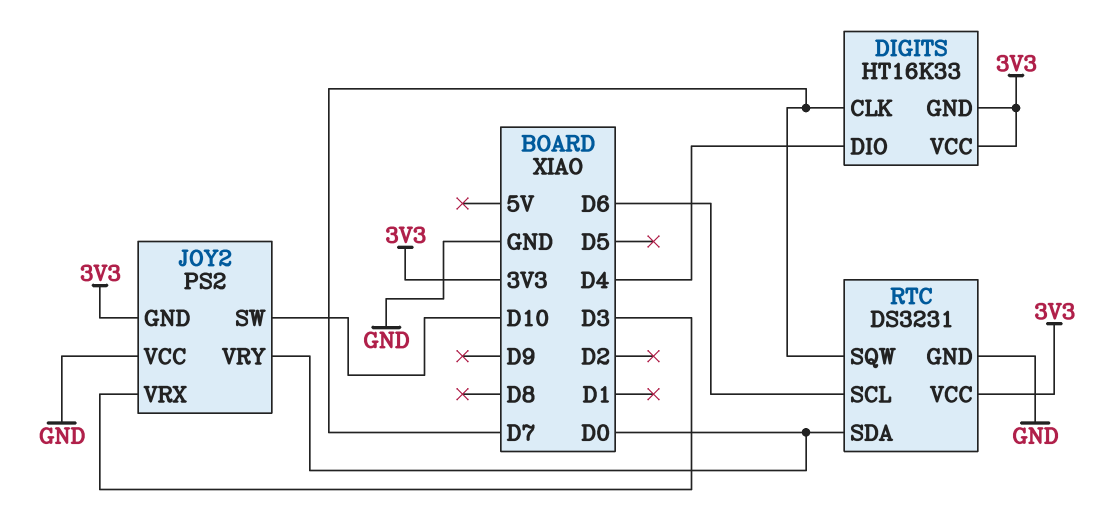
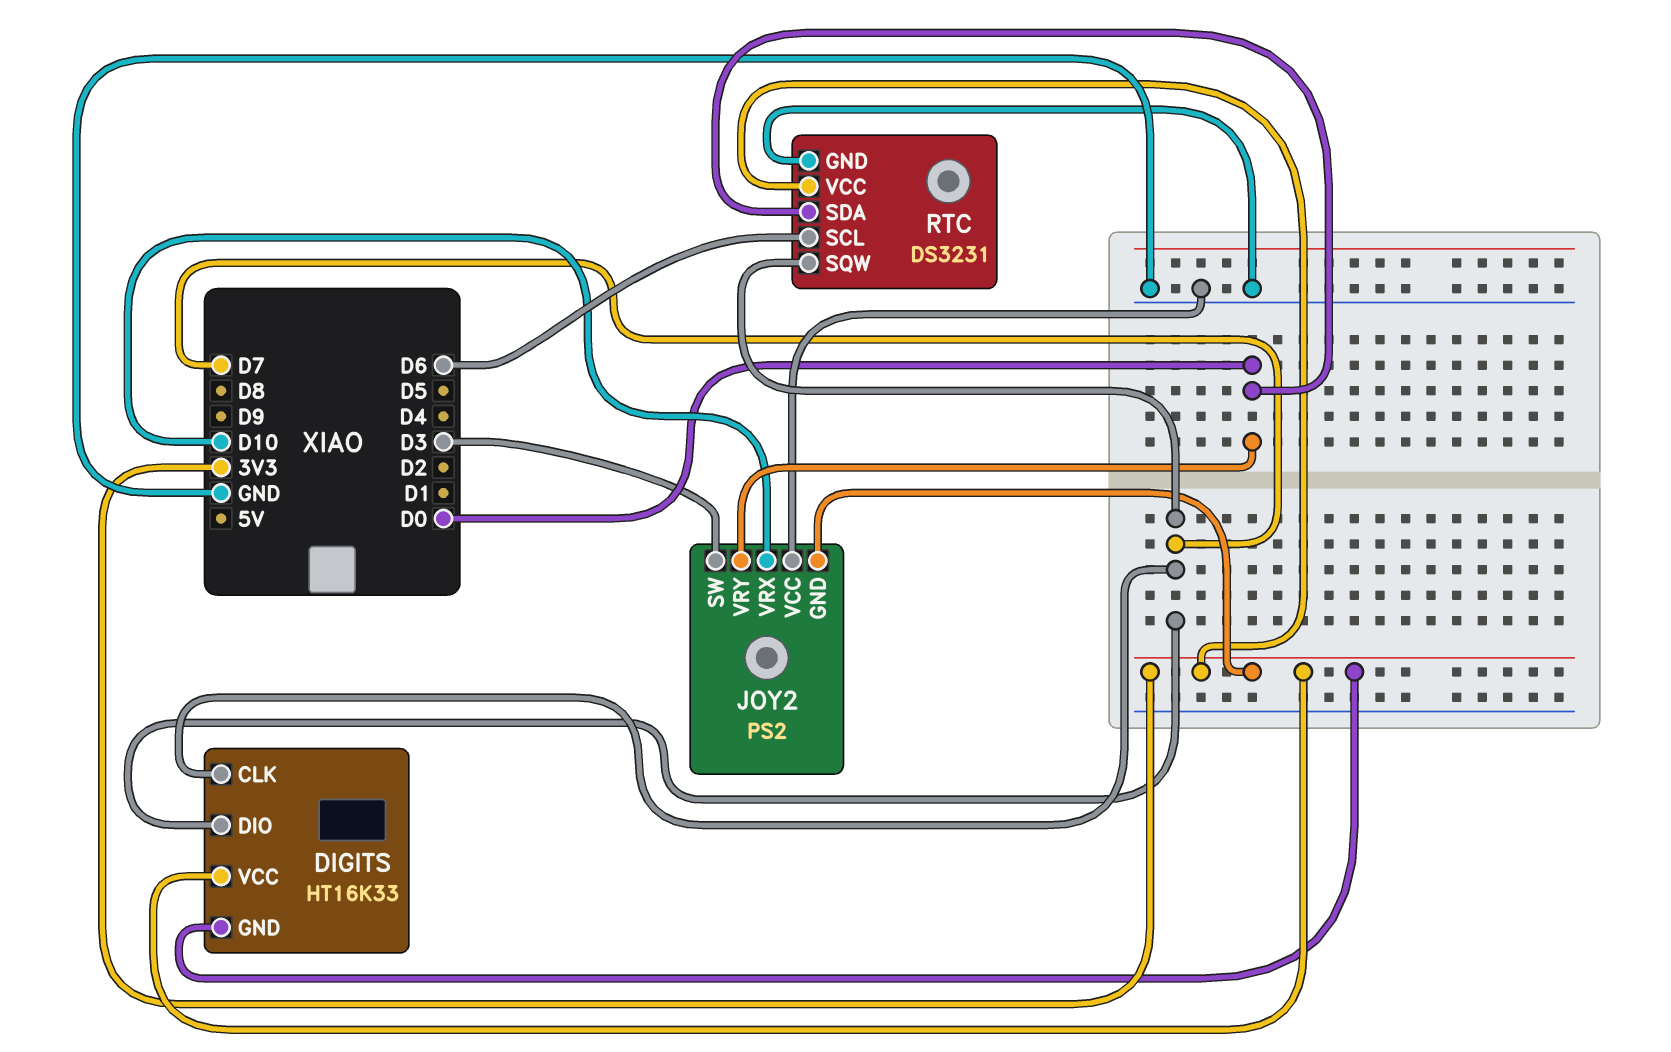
DIGITS pin DIO: D4 -> D7
JOY2 pin SW: D10 -> D3
JOY2 pin VRX: D3 -> D10

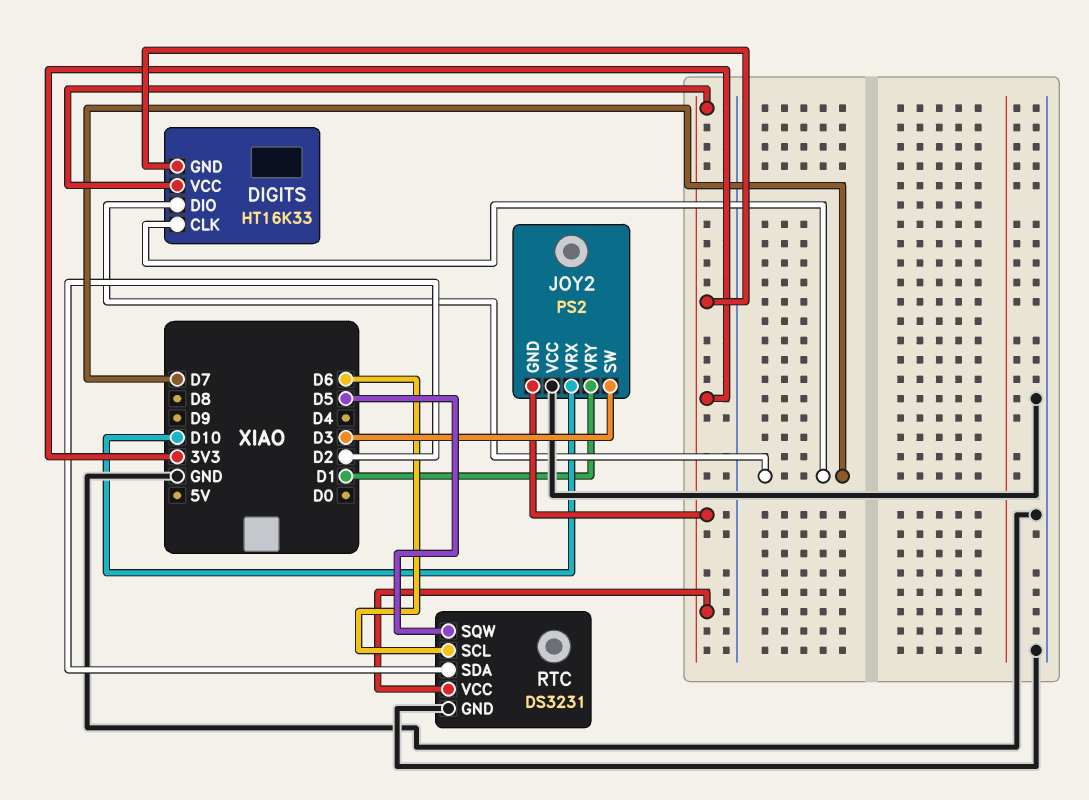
JOY2 pin VRY: D0 -> D1
RTC pin SDA: D0 -> D2
RTC pin SQW: D7 -> D5

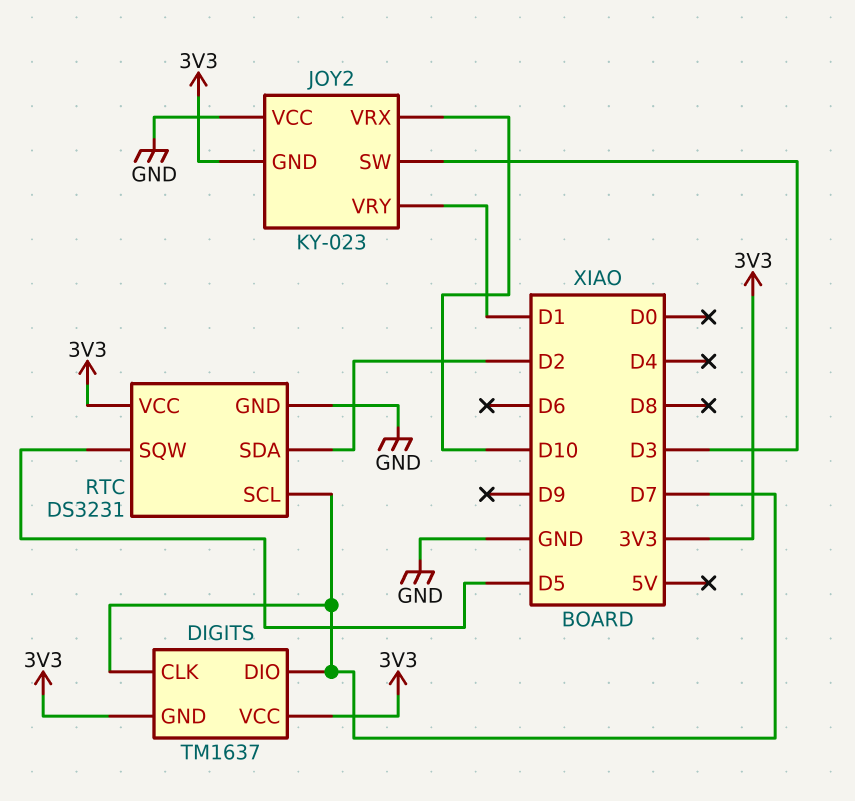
DIGITS: HT16K33 -> TM1637
JOY2: PS2 -> KY-023
RTC pin SCL: D6 -> D7

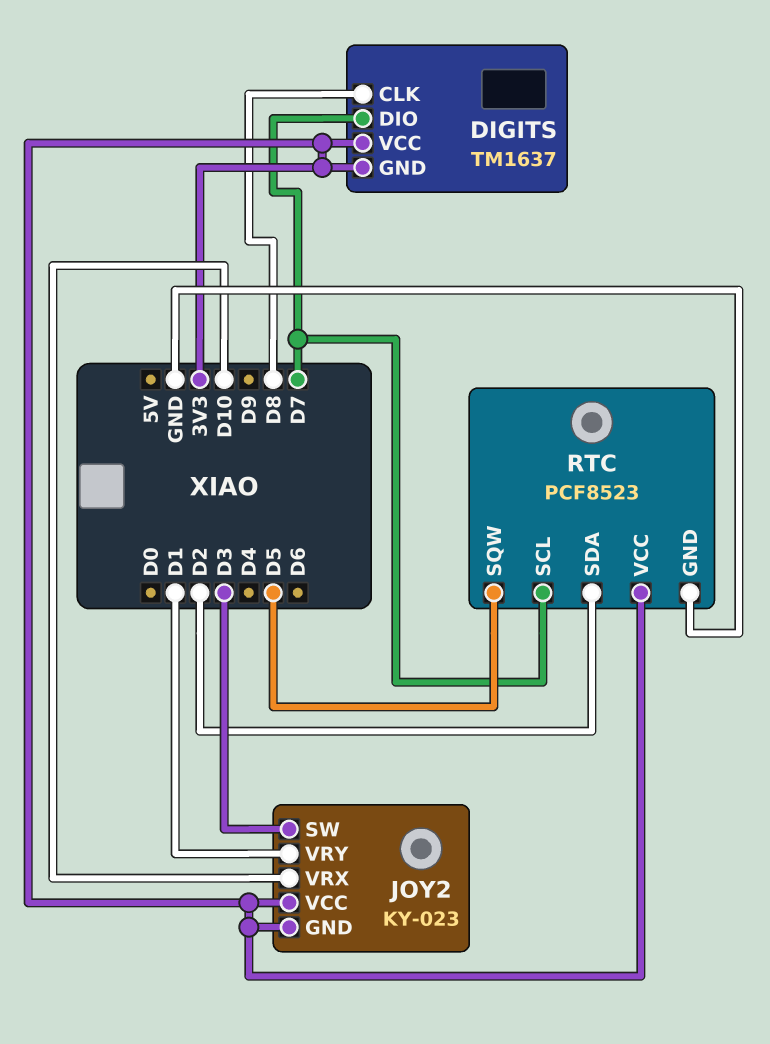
DIGITS pin CLK: D7 -> D8
JOY2 pin VCC: GND -> 3V3
RTC: DS3231 -> PCF8523

